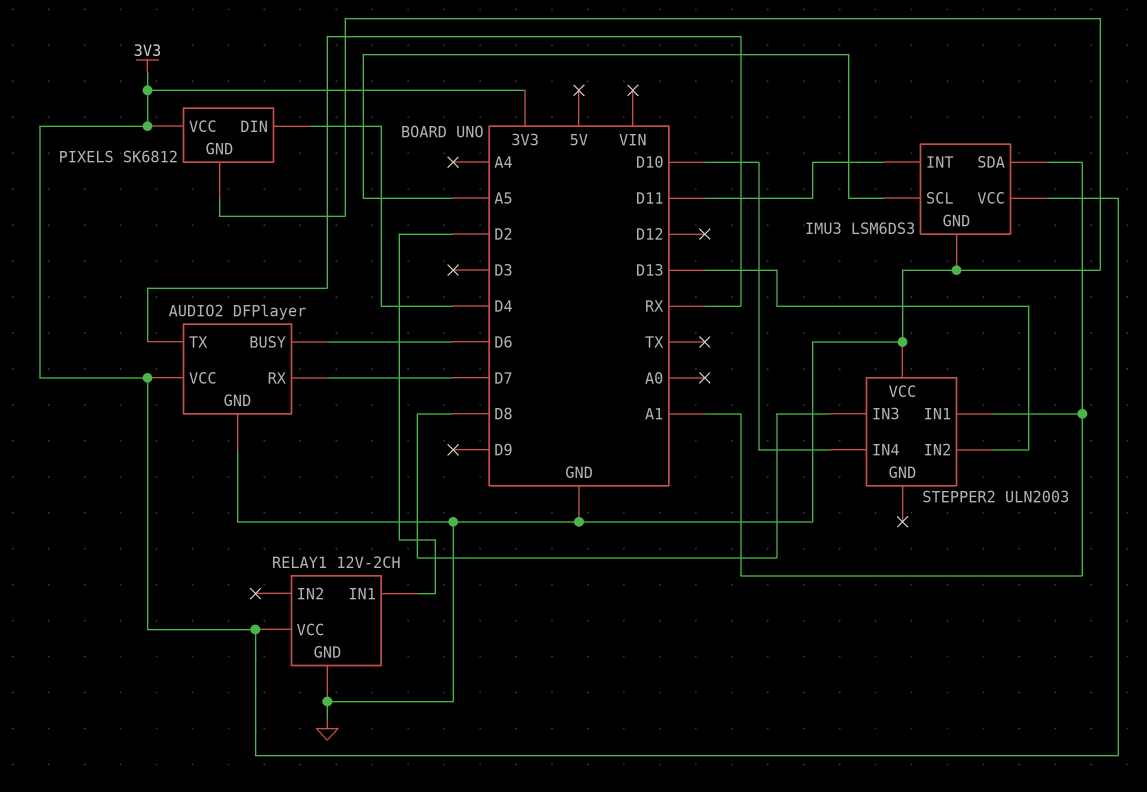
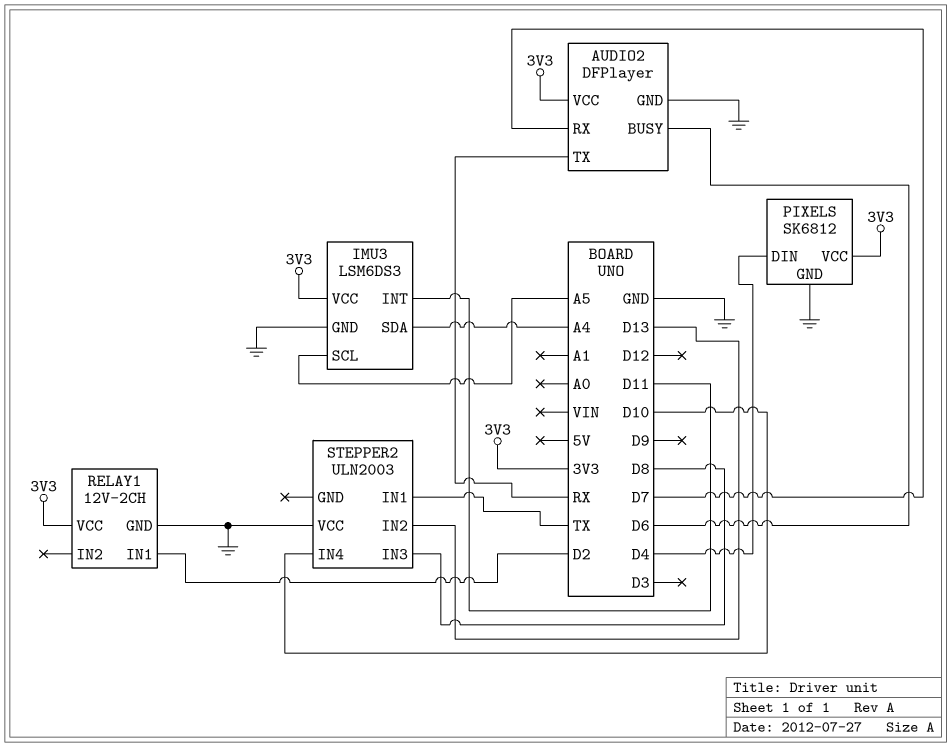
IMU3 pin SDA: A1 -> A4
STEPPER2 pin IN1: A1 -> TX

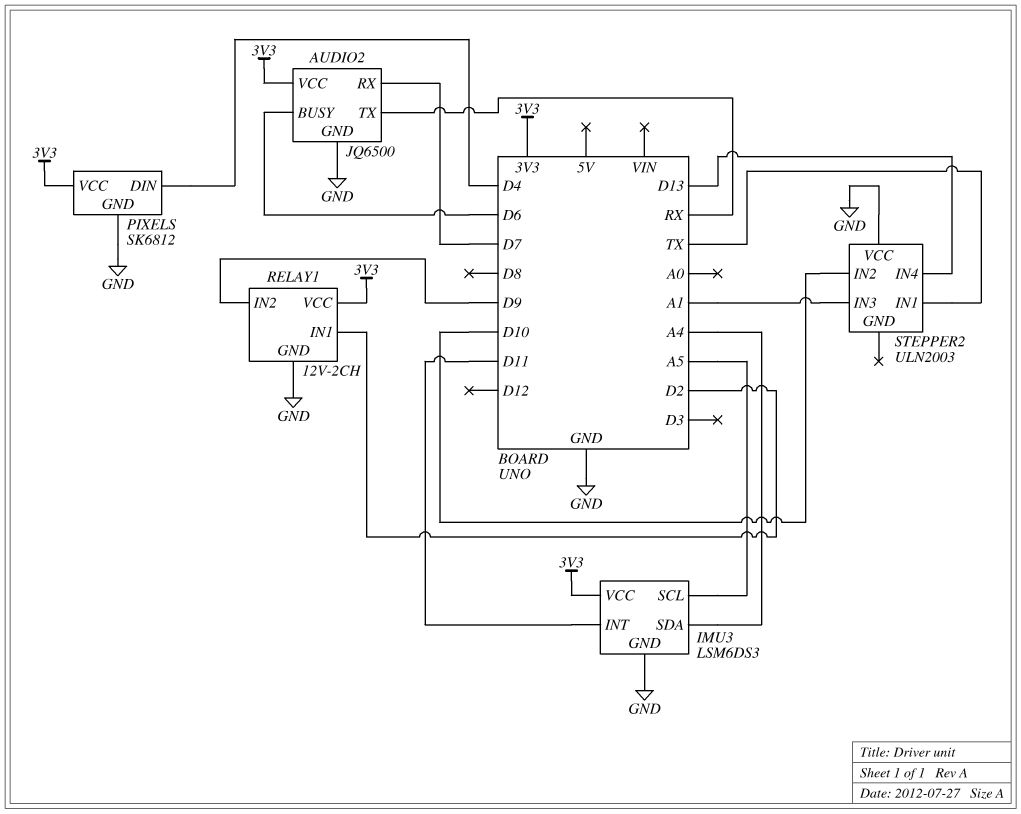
AUDIO2: DFPlayer -> JQ6500
RELAY1 pin IN2: none -> D9
STEPPER2 pin IN2: D13 -> D10
STEPPER2 pin IN3: D8 -> A1
STEPPER2 pin IN4: D10 -> D13

